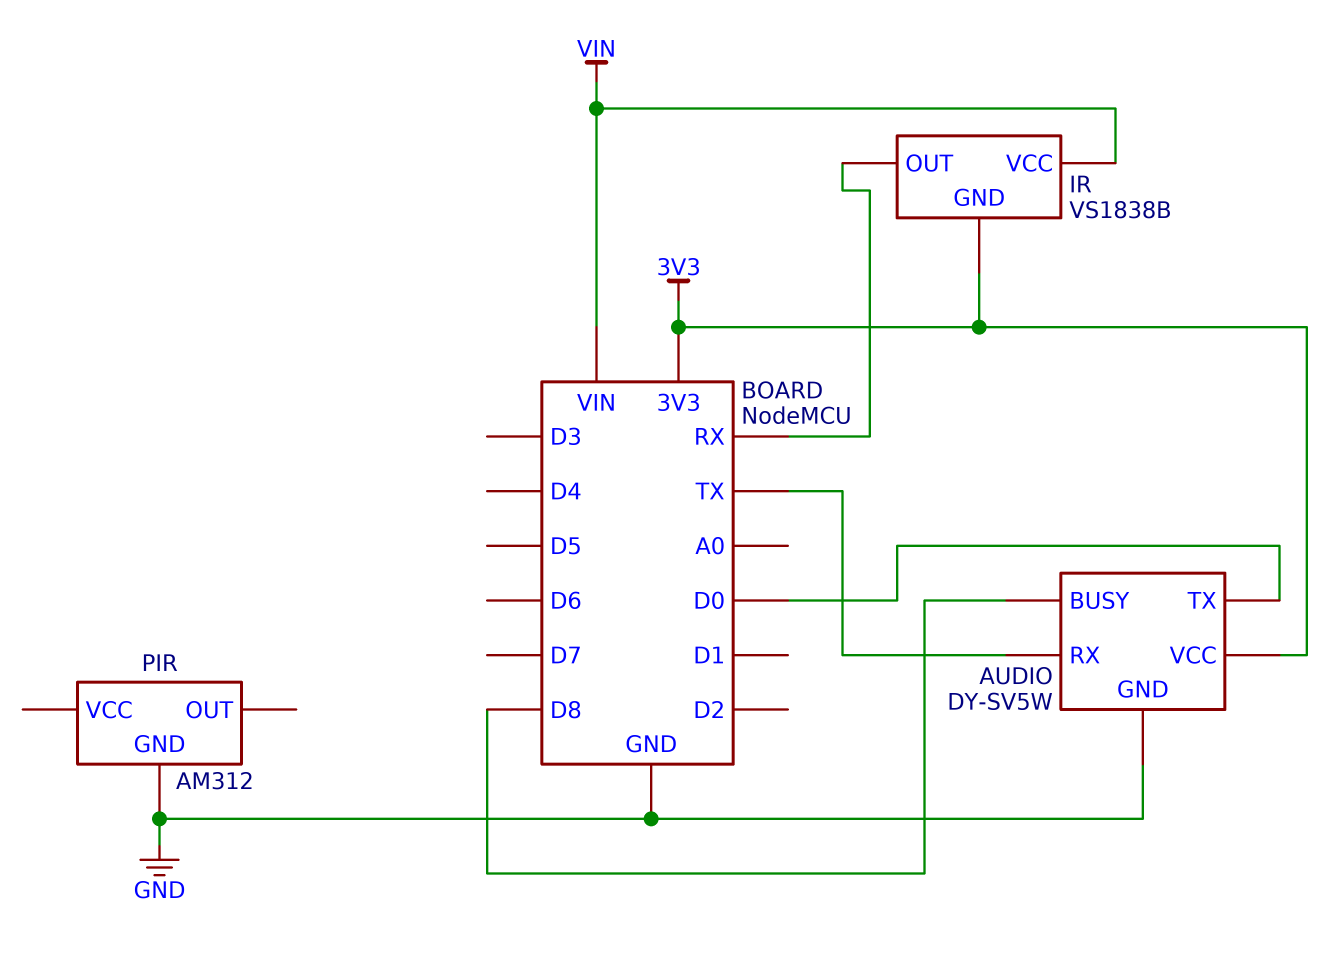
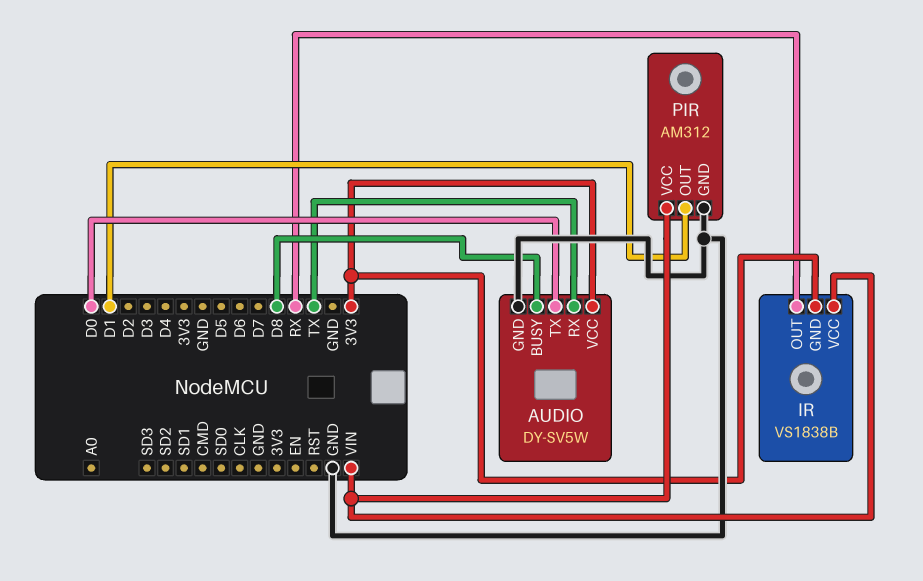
PIR pin OUT: none -> D1
PIR pin VCC: none -> VIN

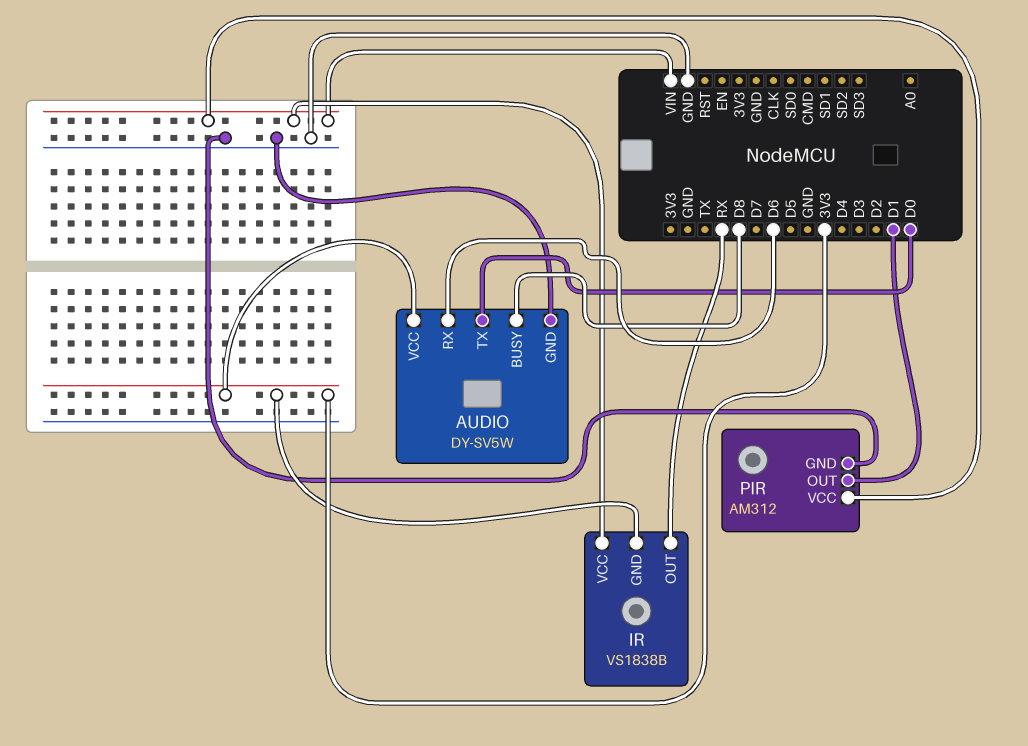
AUDIO pin RX: TX -> D6

